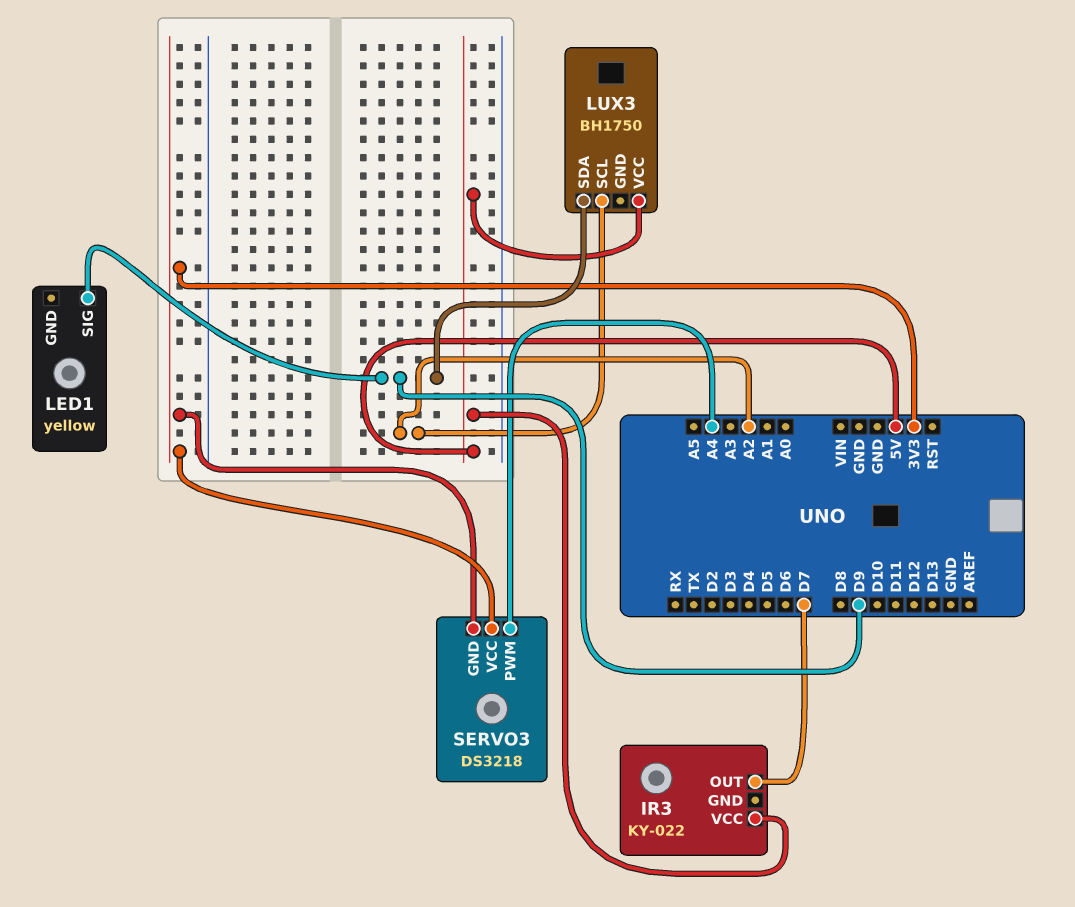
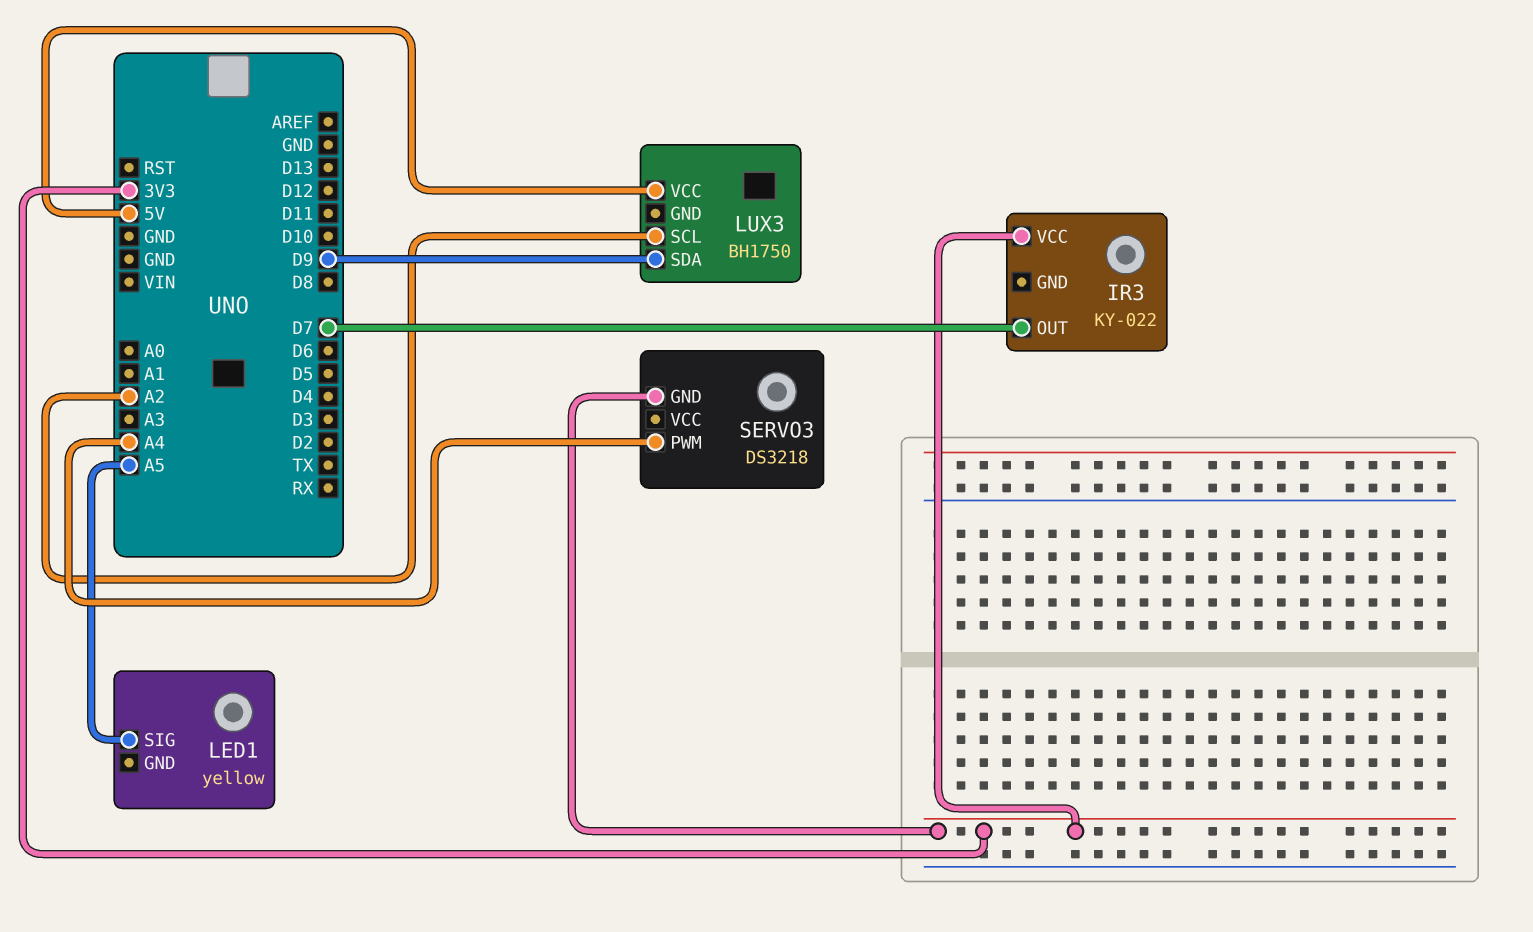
IR3 pin VCC: 5V -> 3V3
LED1 pin SIG: D9 -> A5
SERVO3 pin VCC: 3V3 -> none

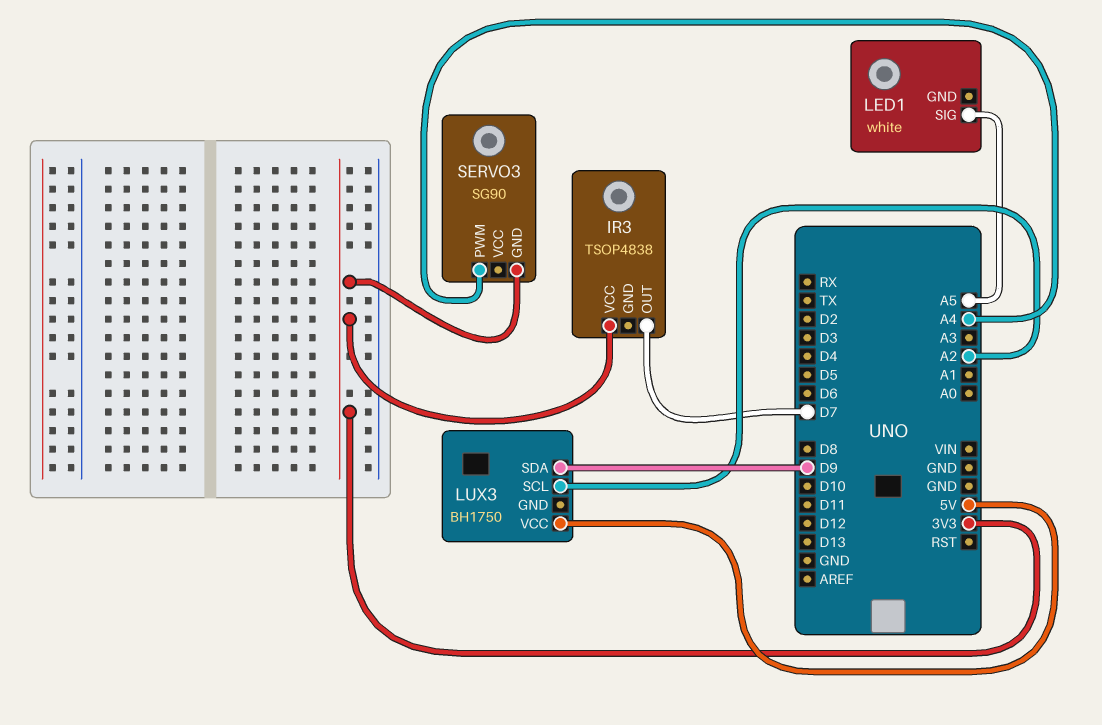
IR3: KY-022 -> TSOP4838
LED1: yellow -> white
SERVO3: DS3218 -> SG90

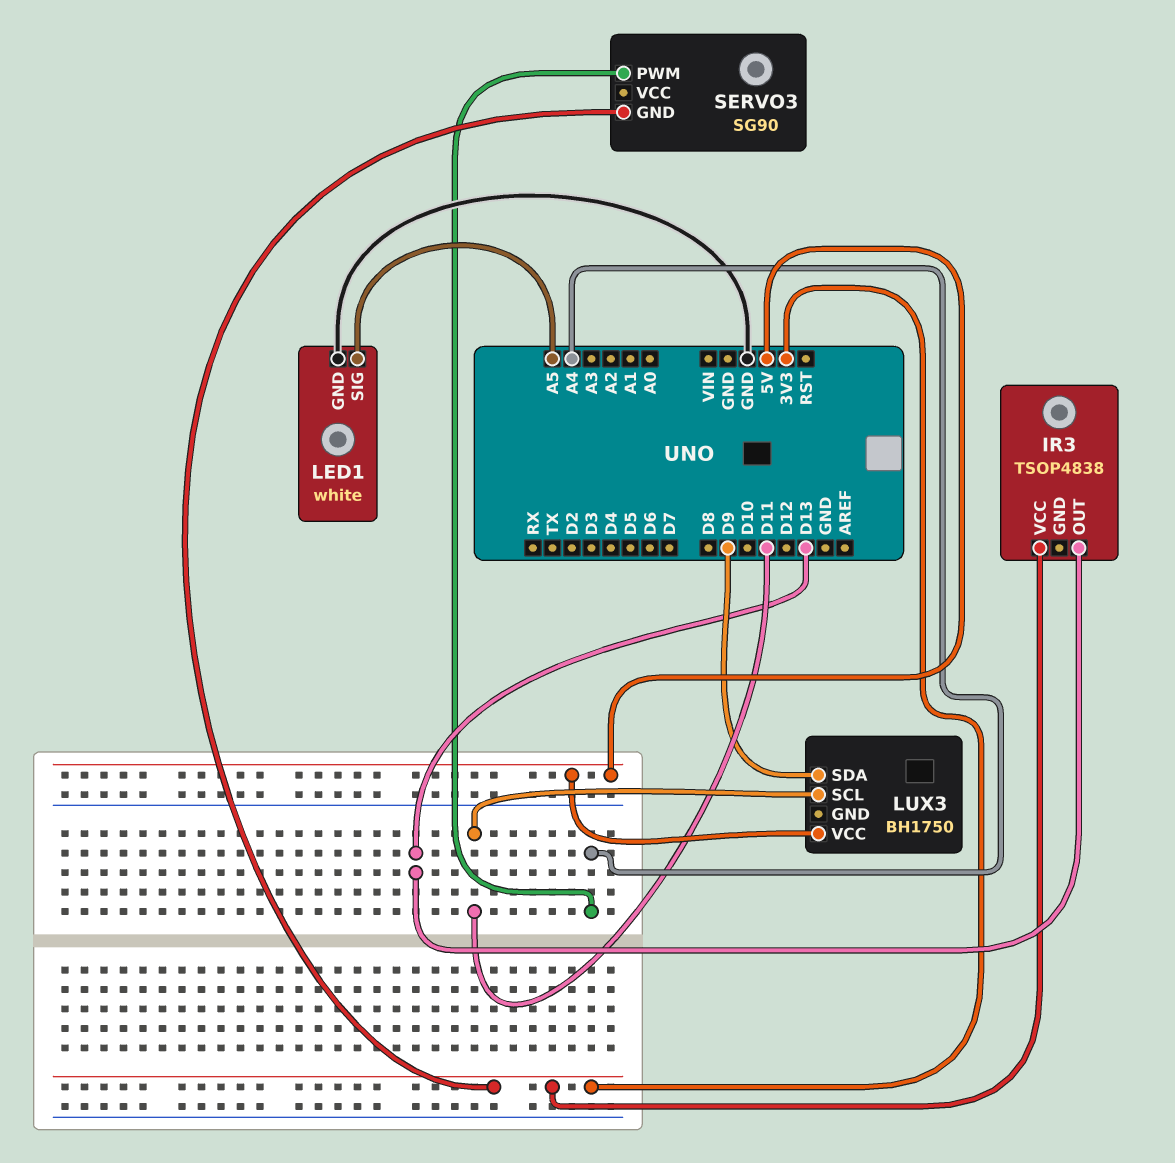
IR3 pin OUT: D7 -> D13
LED1 pin GND: none -> GND
LUX3 pin SCL: A2 -> D11

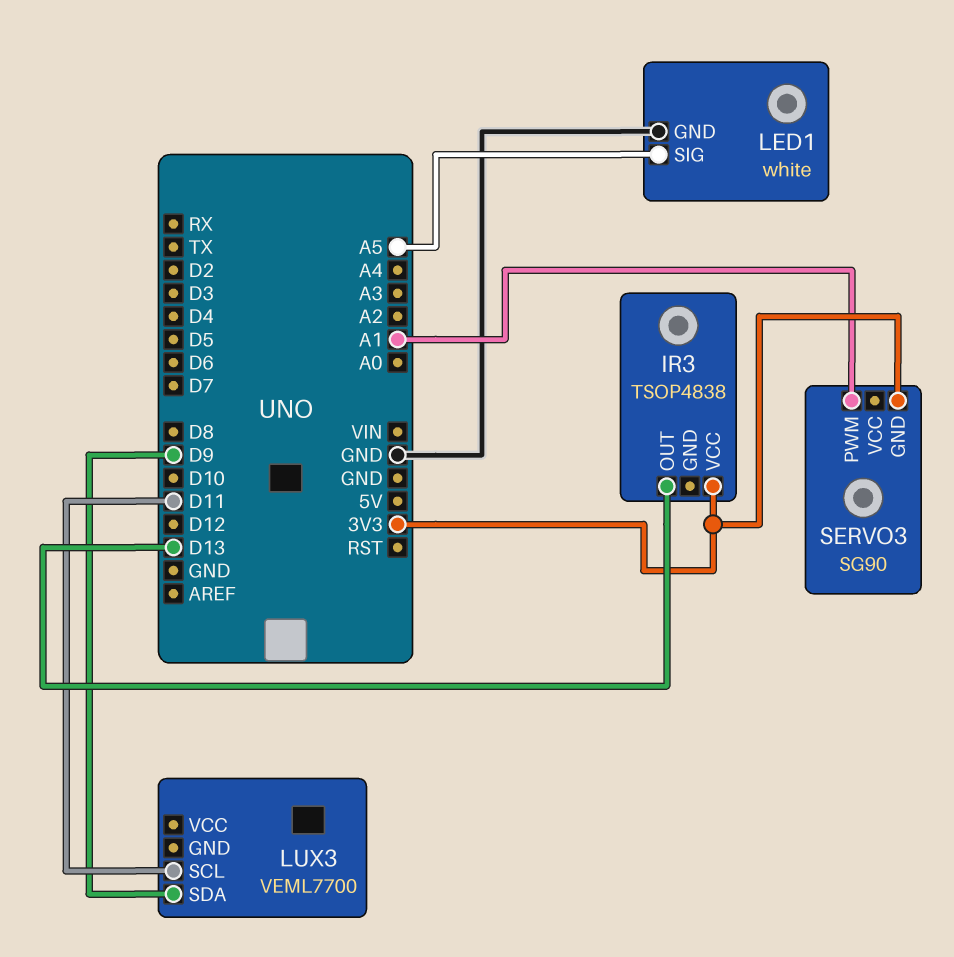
LUX3: BH1750 -> VEML7700
LUX3 pin VCC: 5V -> none
SERVO3 pin PWM: A4 -> A1

